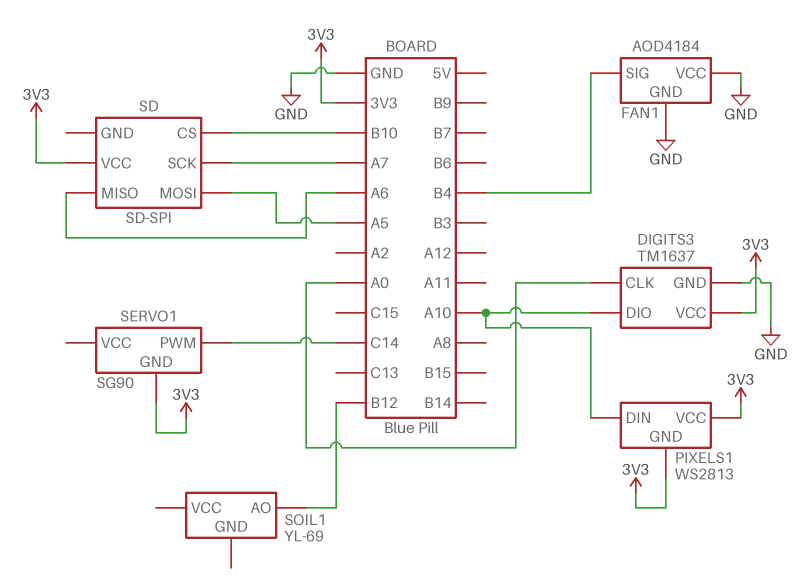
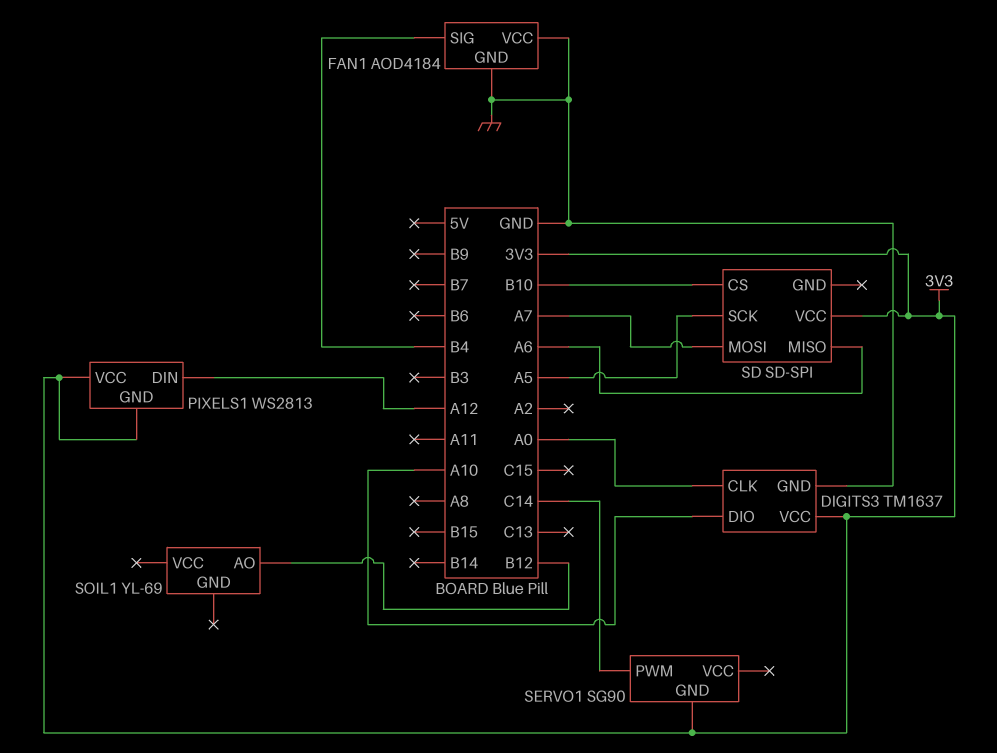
PIXELS1 pin DIN: A10 -> A12
SD pin MOSI: A5 -> A7
SD pin SCK: A7 -> A5

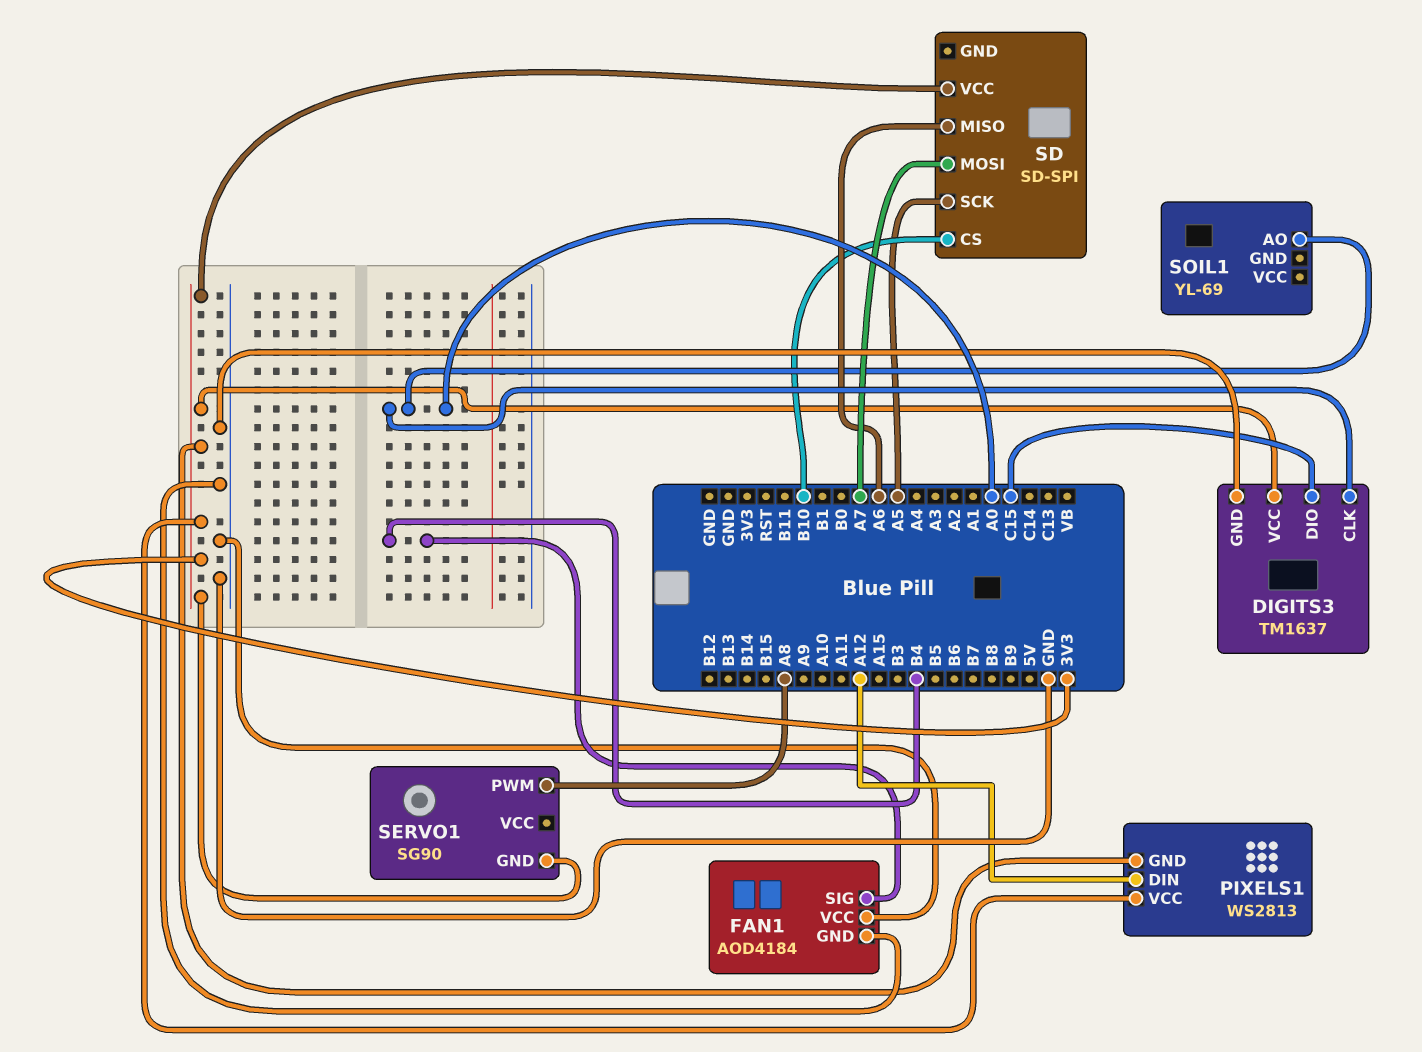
DIGITS3 pin DIO: A10 -> C15
SERVO1 pin PWM: C14 -> A8
SOIL1 pin AO: B12 -> A0

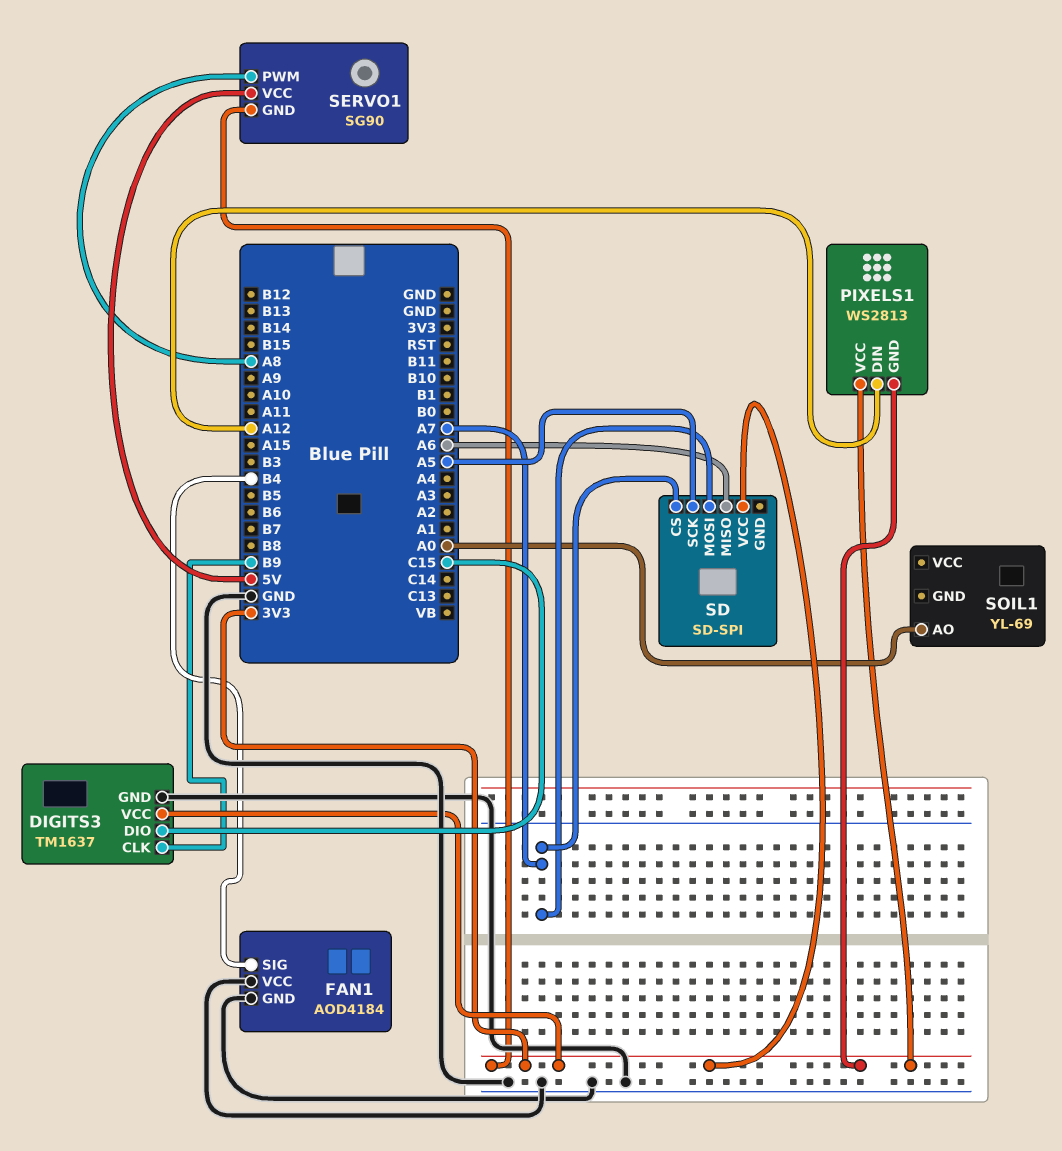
DIGITS3 pin CLK: A0 -> B9
SD pin CS: B10 -> A7
SERVO1 pin VCC: none -> 5V

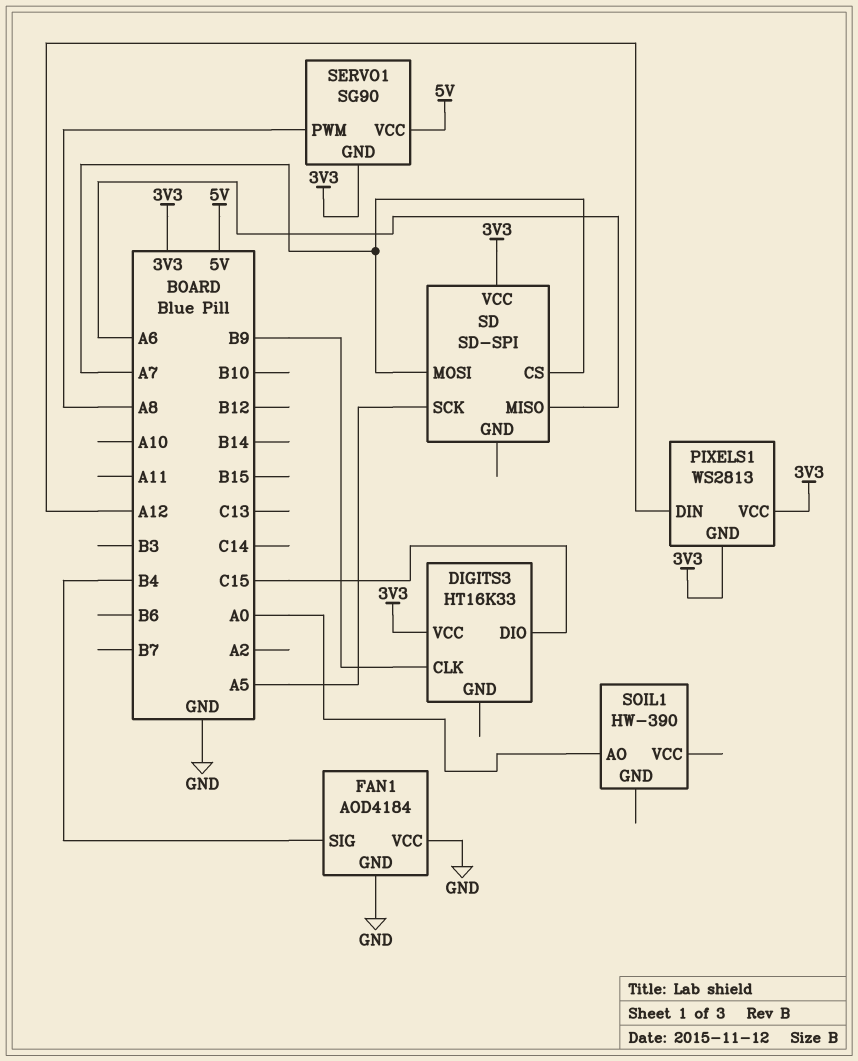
DIGITS3: TM1637 -> HT16K33
DIGITS3 pin GND: GND -> none
SOIL1: YL-69 -> HW-390

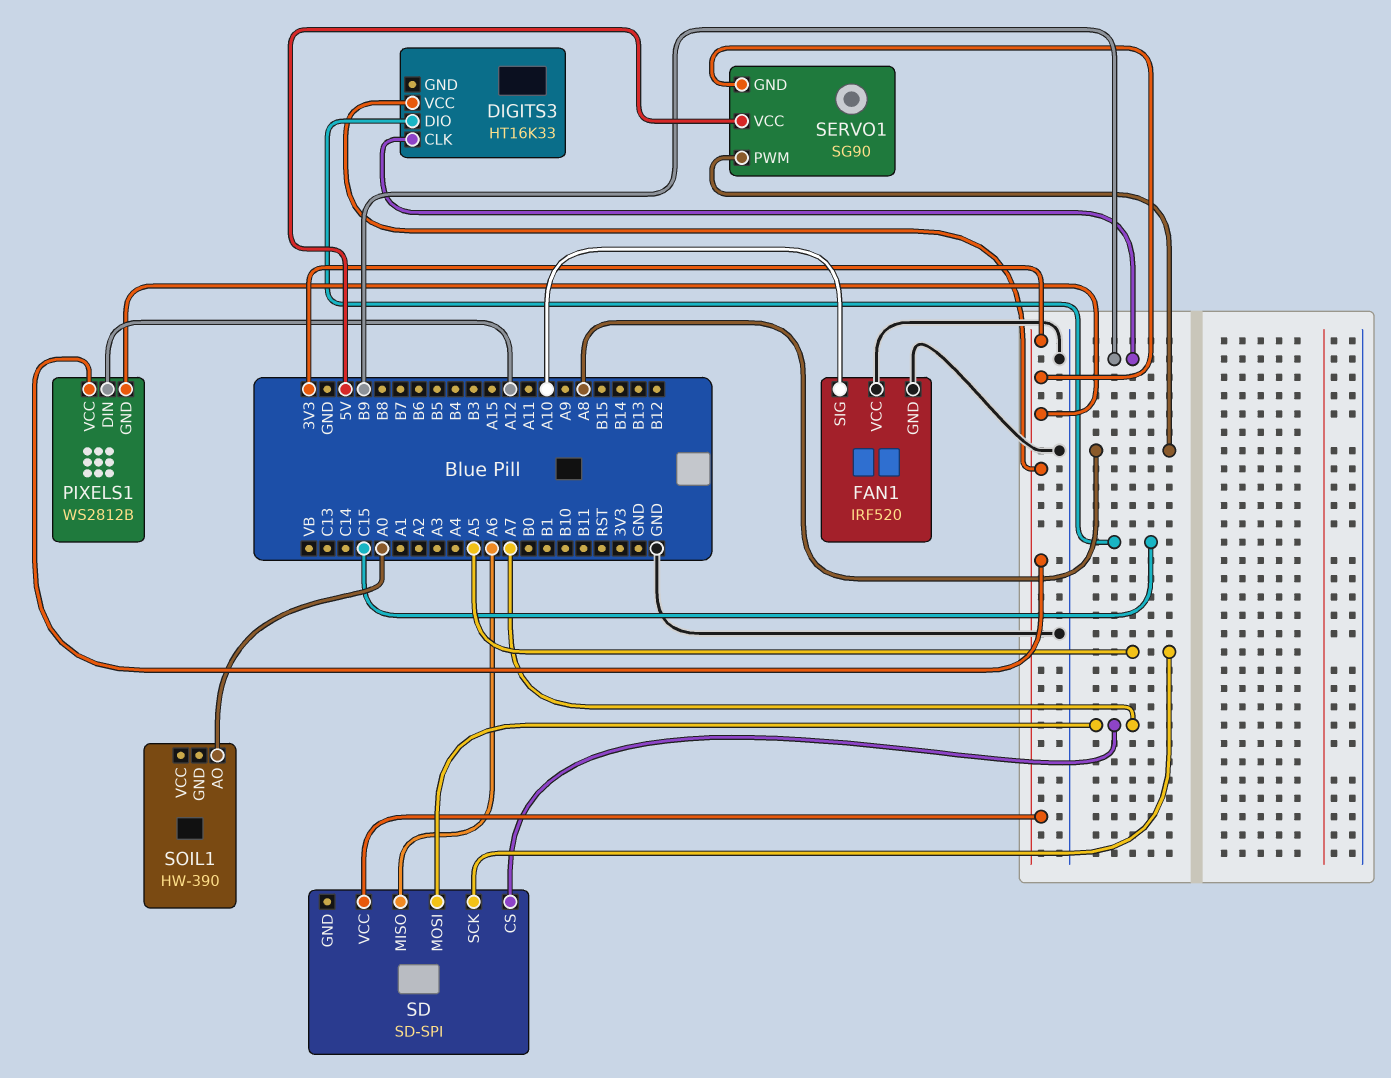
FAN1: AOD4184 -> IRF520
FAN1 pin SIG: B4 -> A10
PIXELS1: WS2813 -> WS2812B

